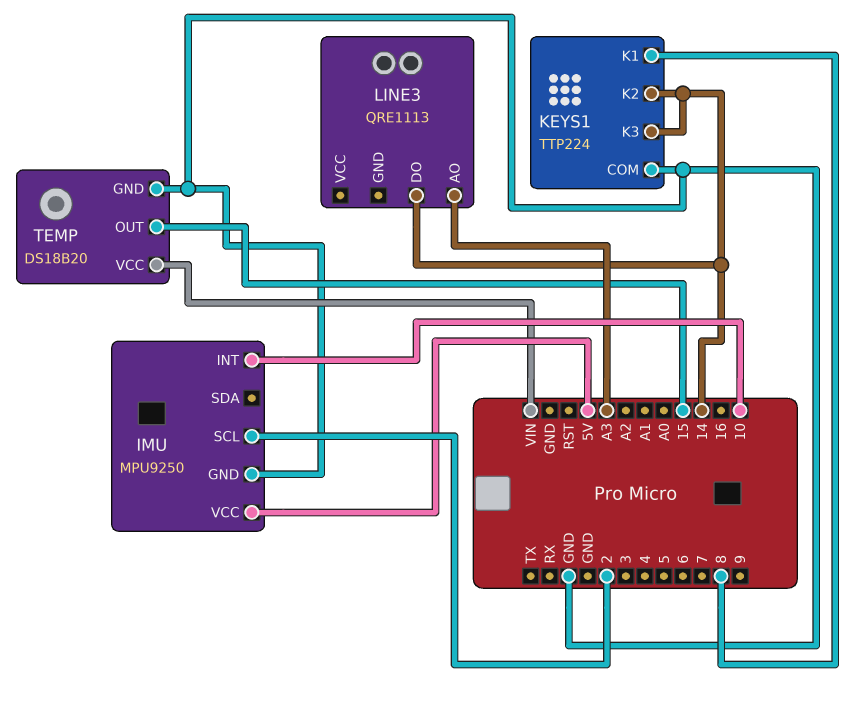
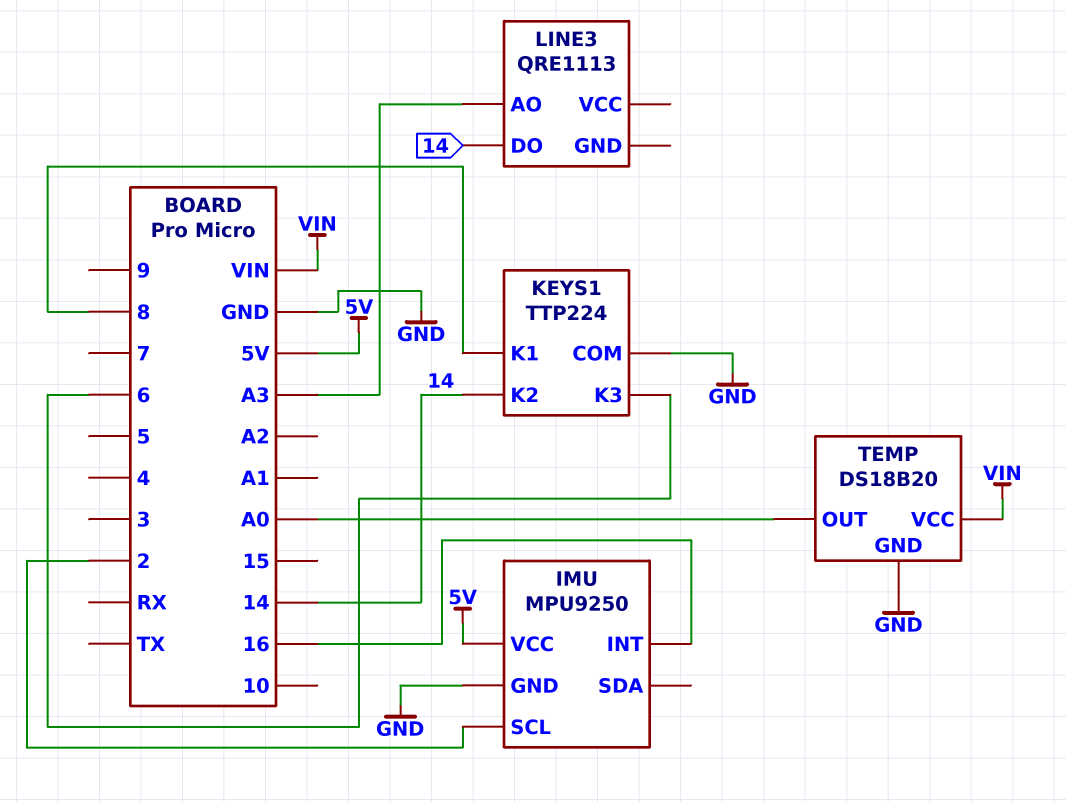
IMU pin INT: 10 -> 16
KEYS1 pin K3: 14 -> 6
TEMP pin OUT: 15 -> A0

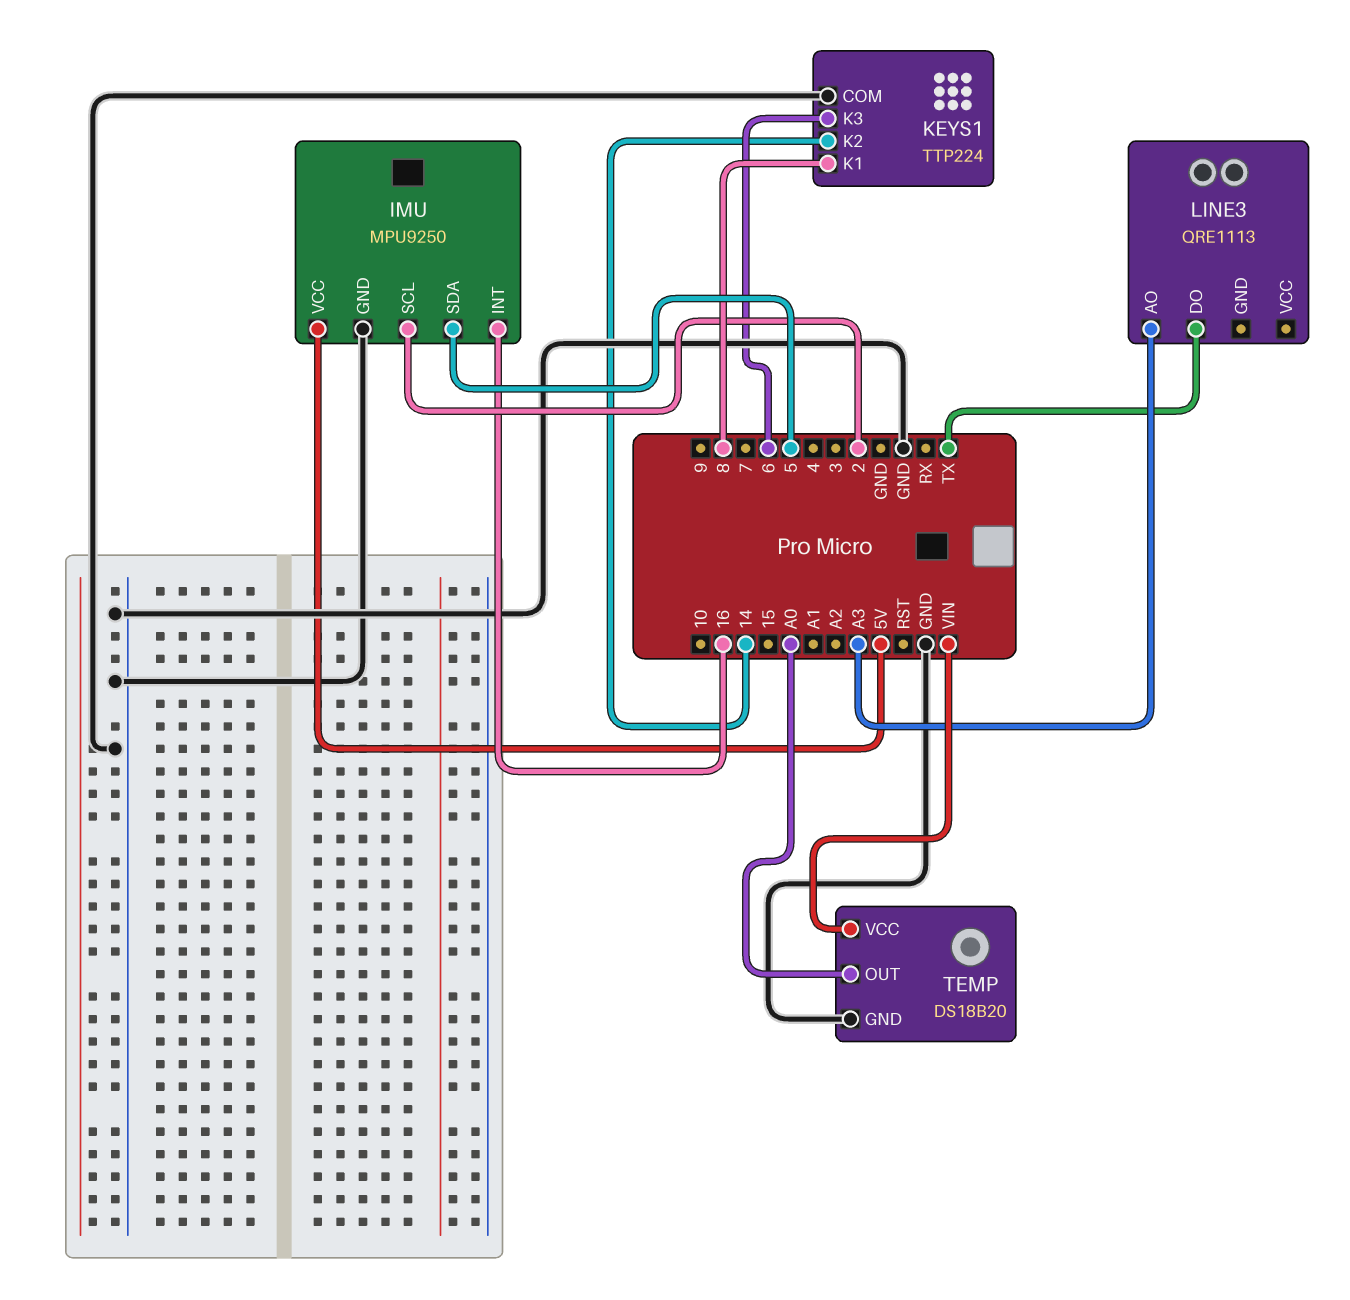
IMU pin SDA: none -> 5
LINE3 pin DO: 14 -> TX

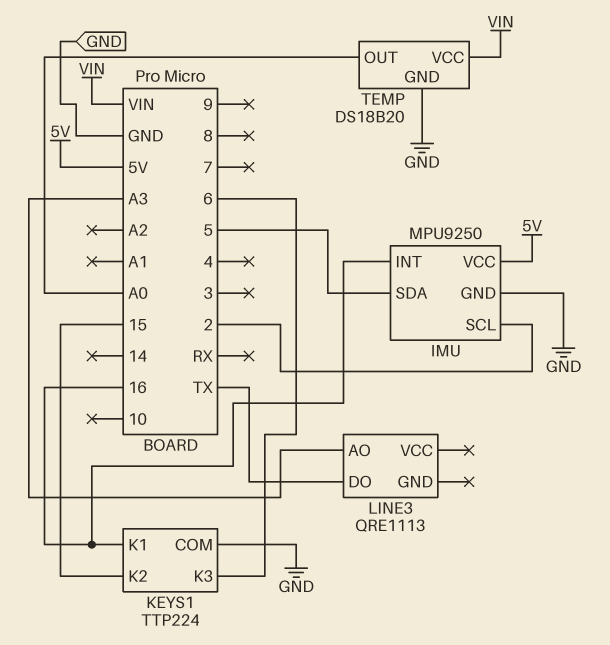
KEYS1 pin K1: 8 -> 16
KEYS1 pin K2: 14 -> 15

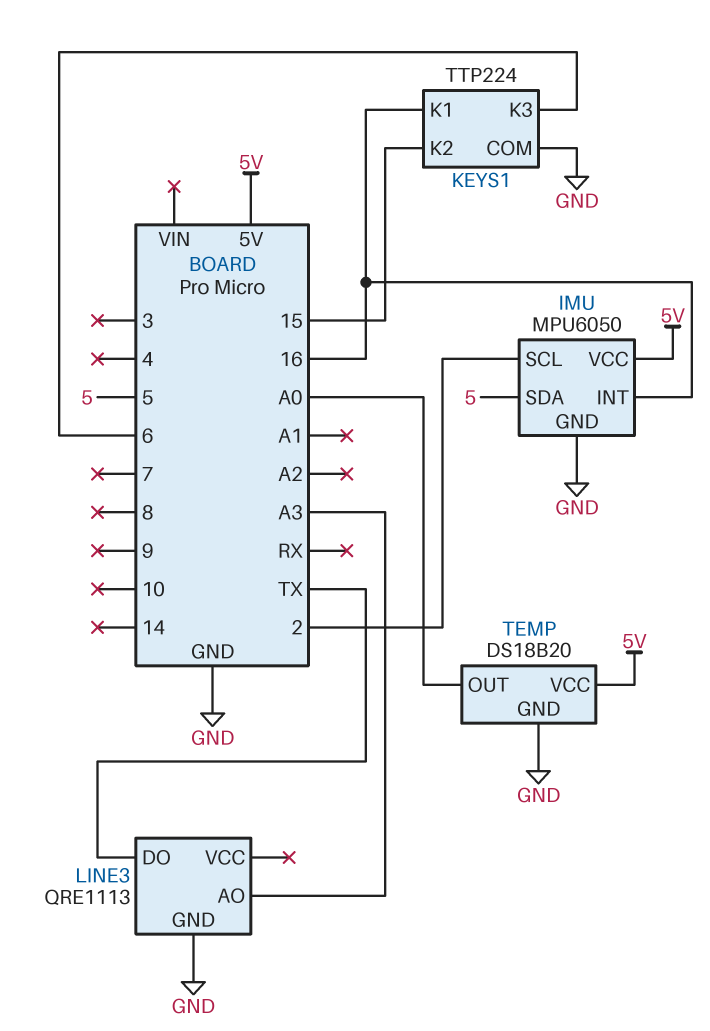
IMU: MPU9250 -> MPU6050
LINE3 pin GND: none -> GND
TEMP pin VCC: VIN -> 5V

